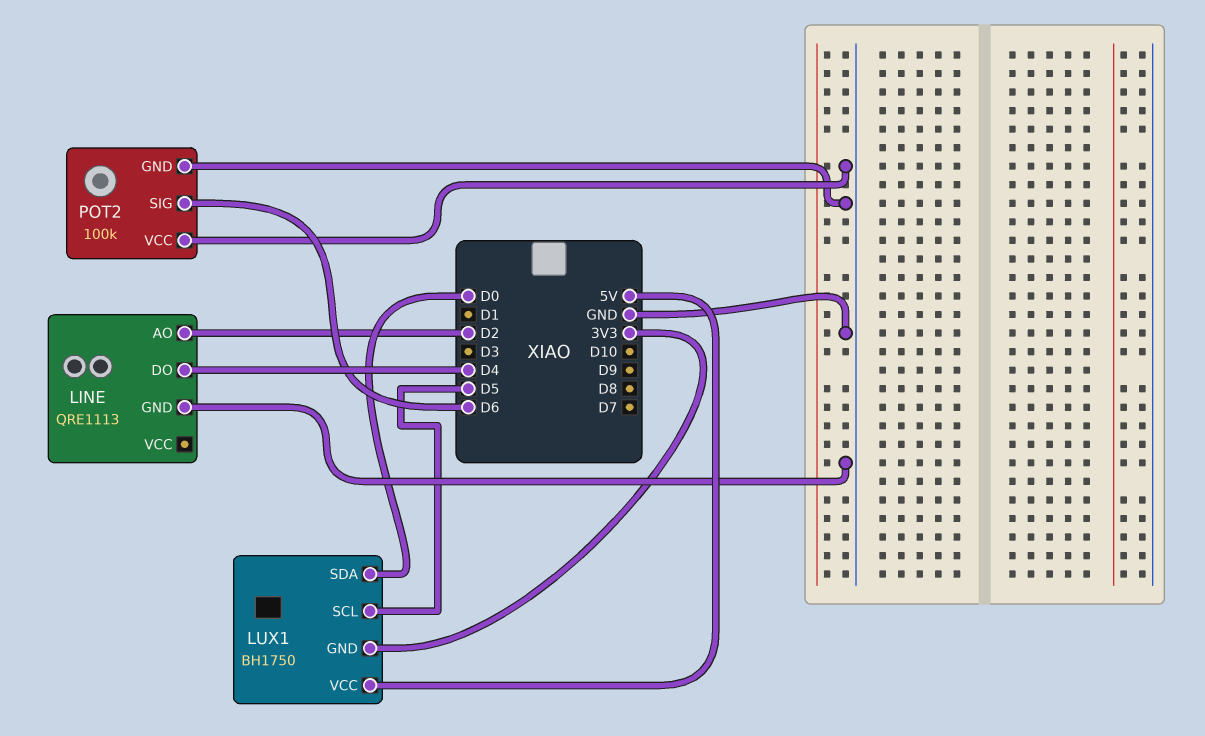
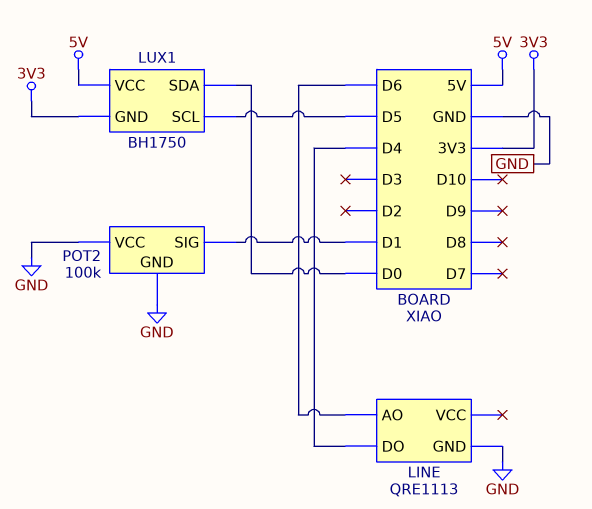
LINE pin AO: D2 -> D6
POT2 pin SIG: D6 -> D1

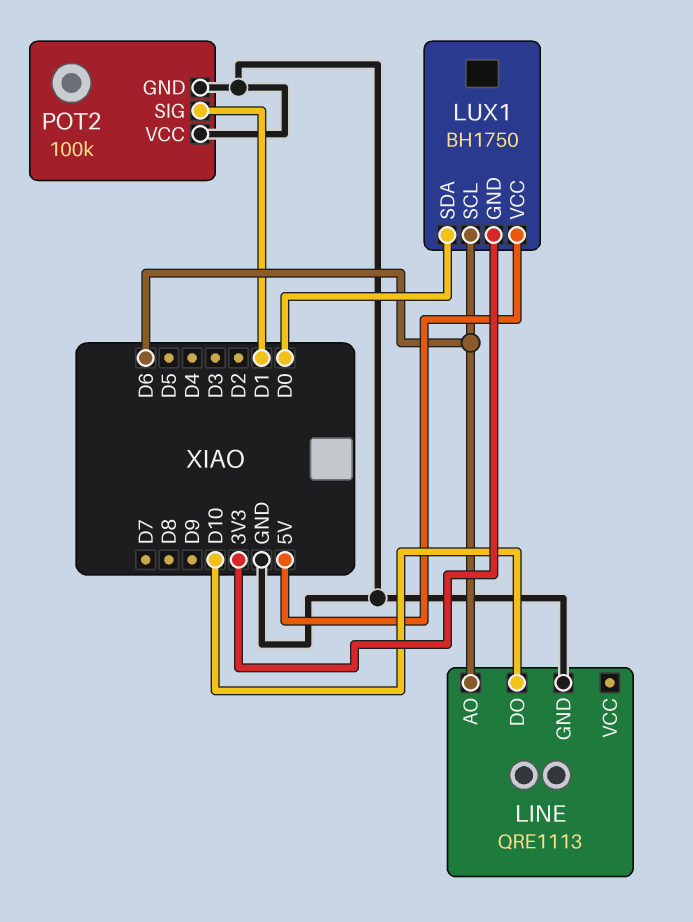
LINE pin DO: D4 -> D10
LUX1 pin SCL: D5 -> D6

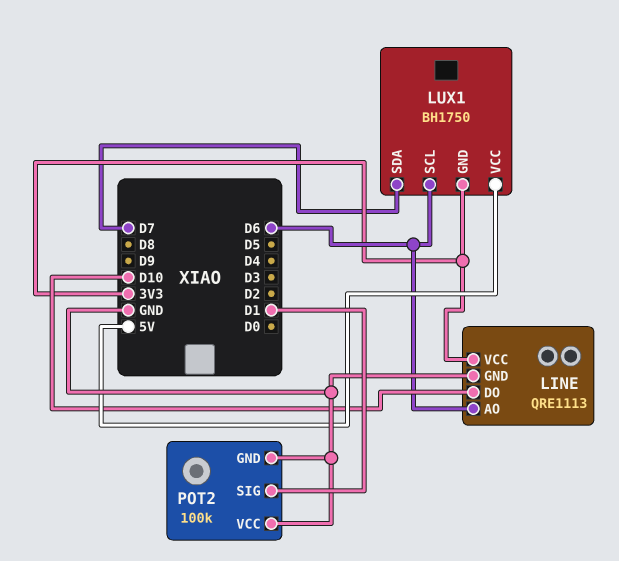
LINE pin VCC: none -> 3V3
LUX1 pin SDA: D0 -> D7

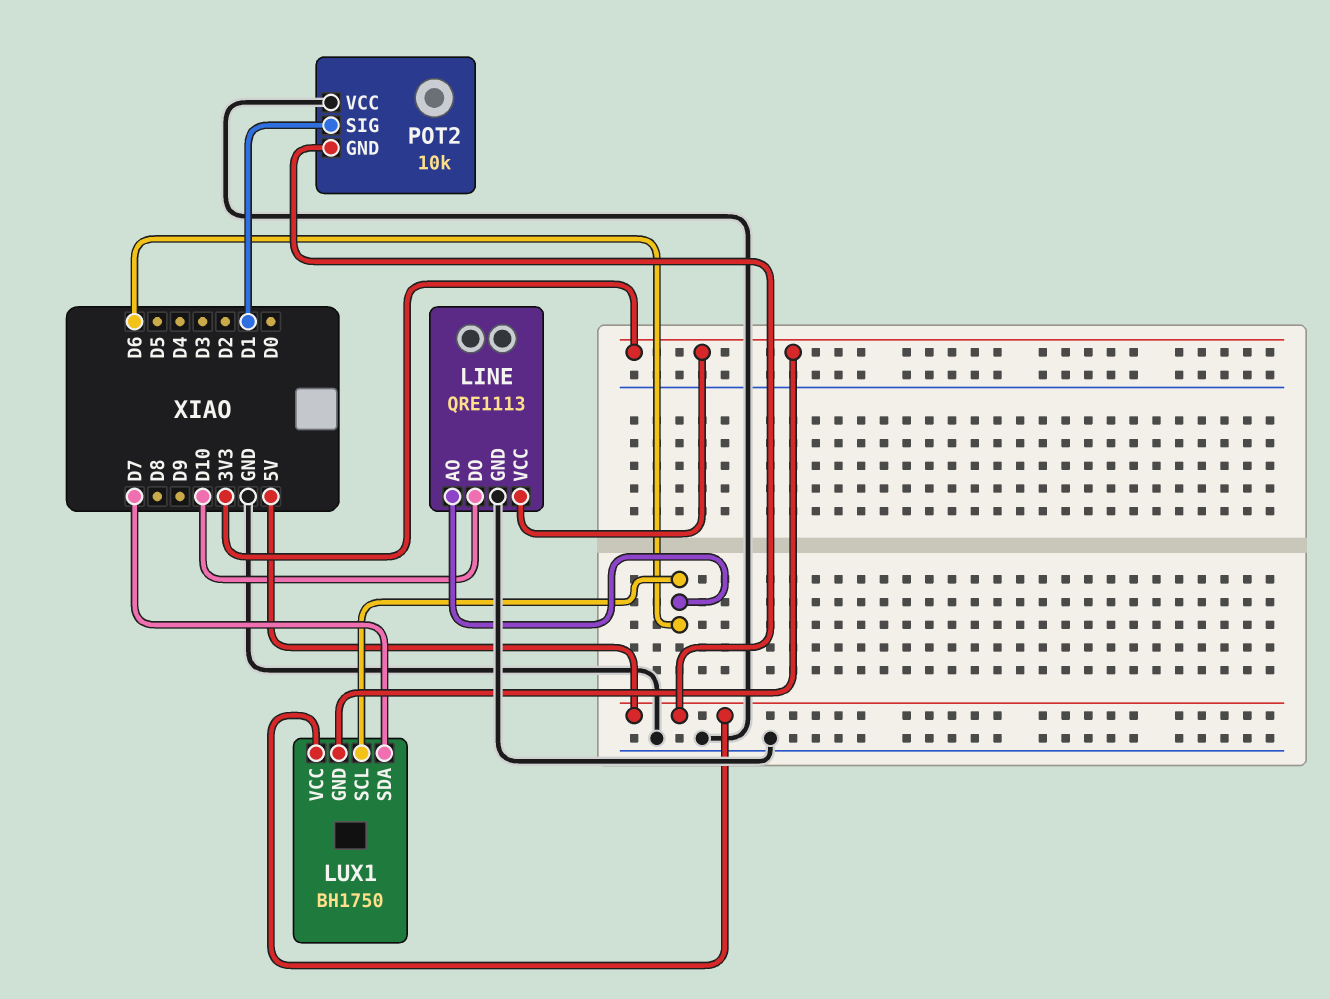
POT2: 100k -> 10k
POT2 pin GND: GND -> 5V

